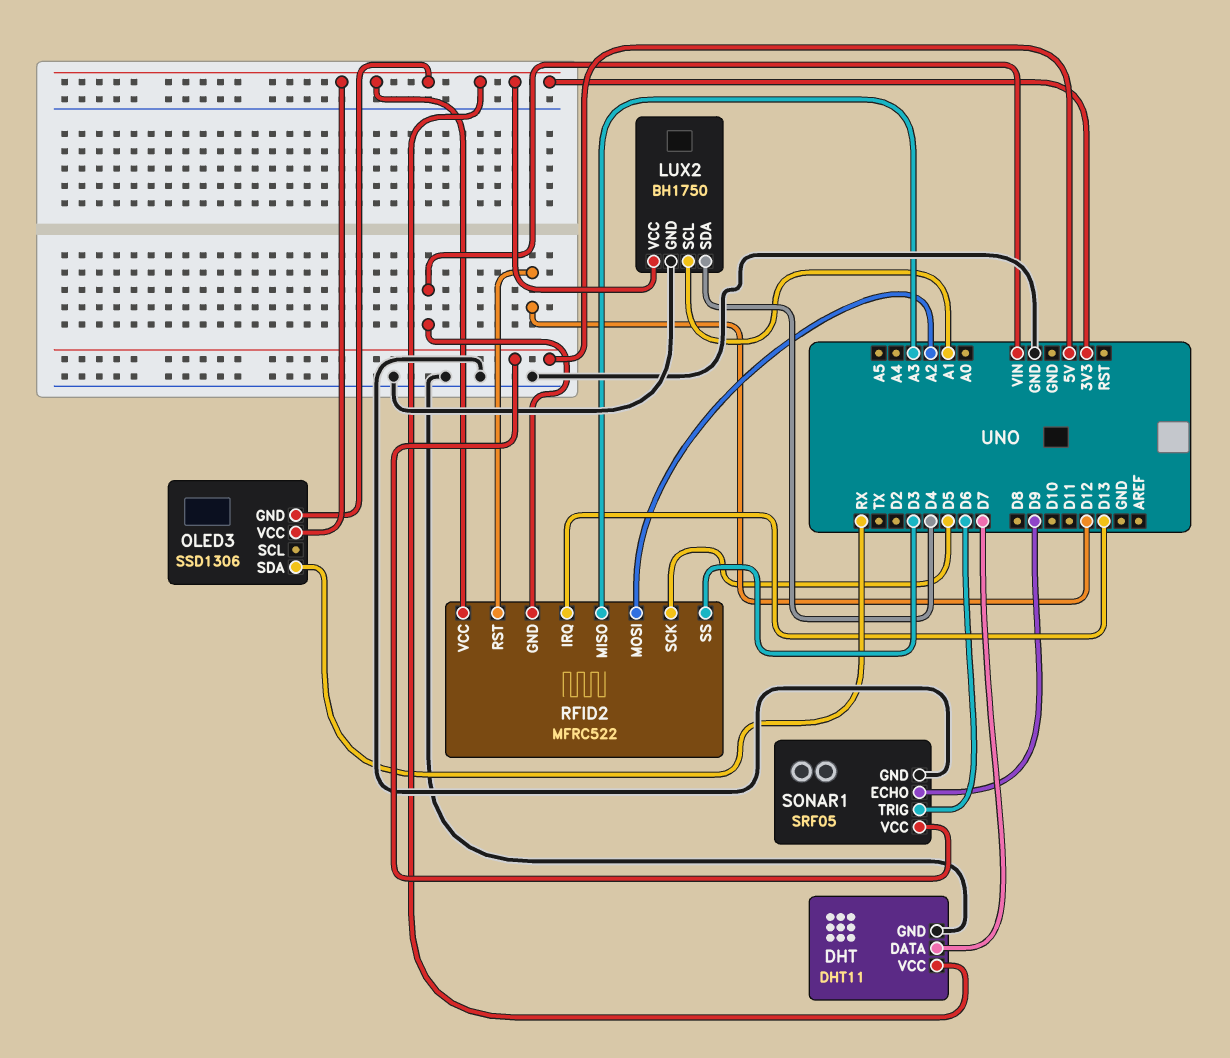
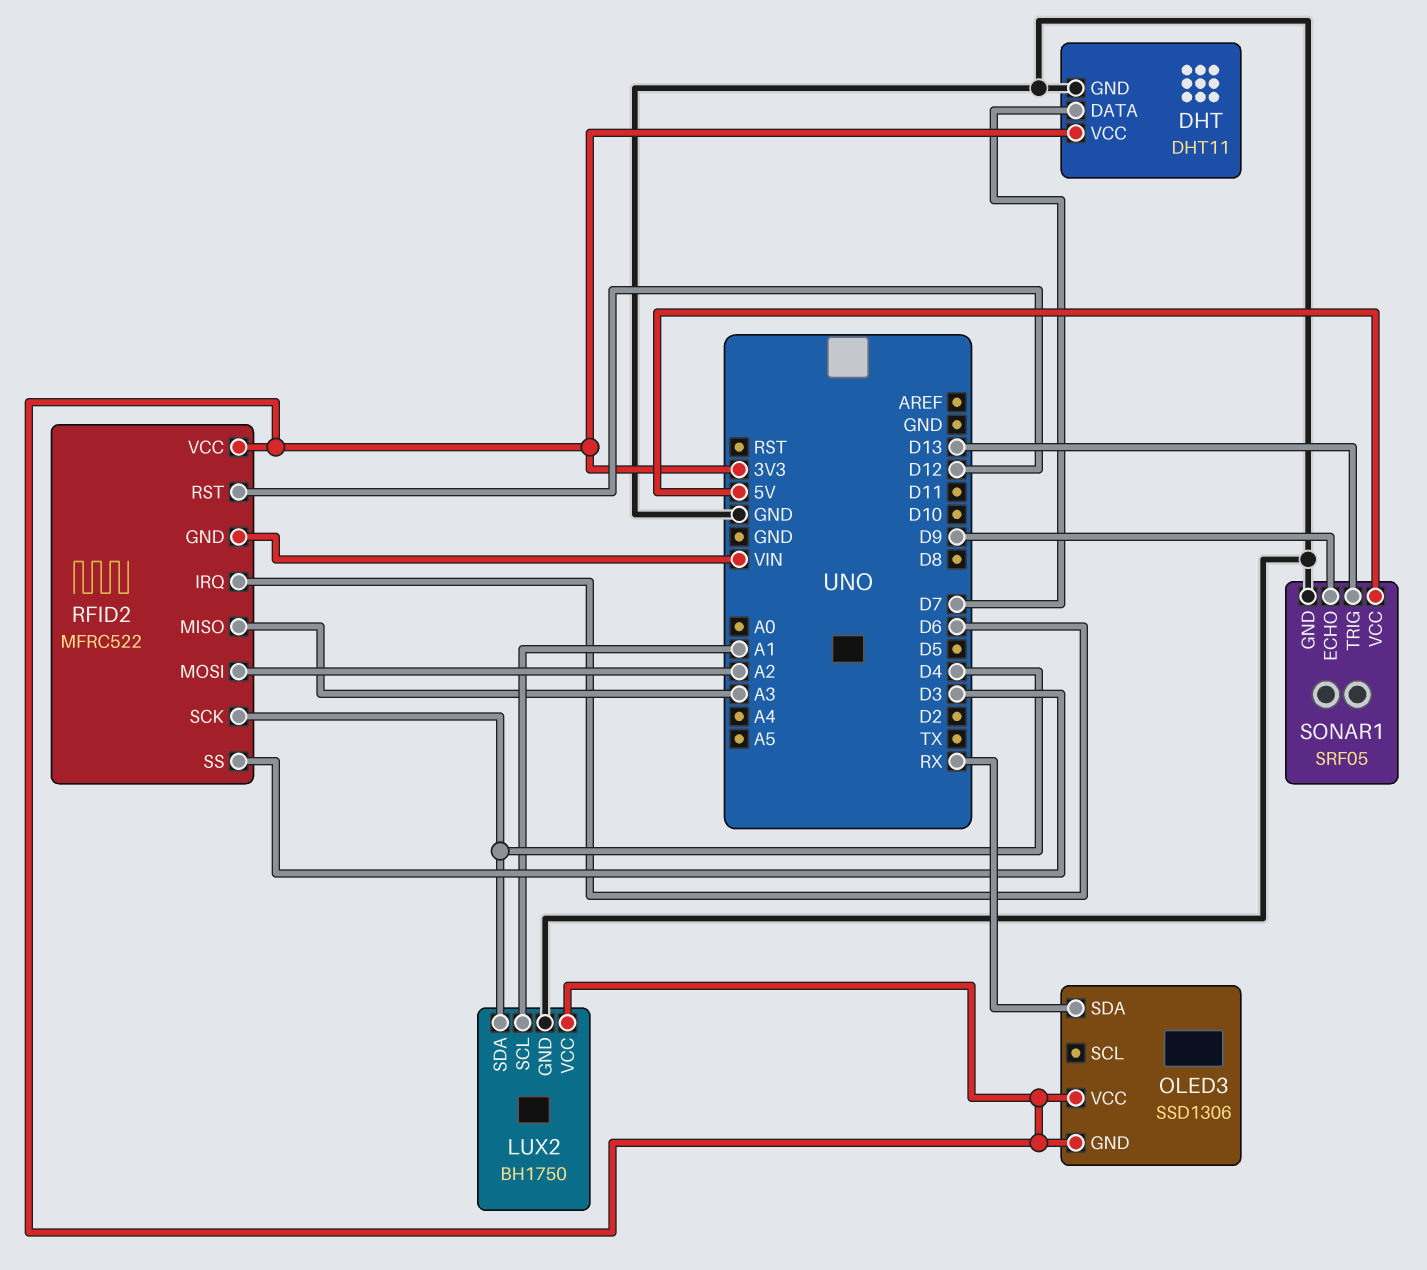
RFID2 pin IRQ: D13 -> D6
RFID2 pin SCK: D5 -> D4
SONAR1 pin TRIG: D6 -> D13

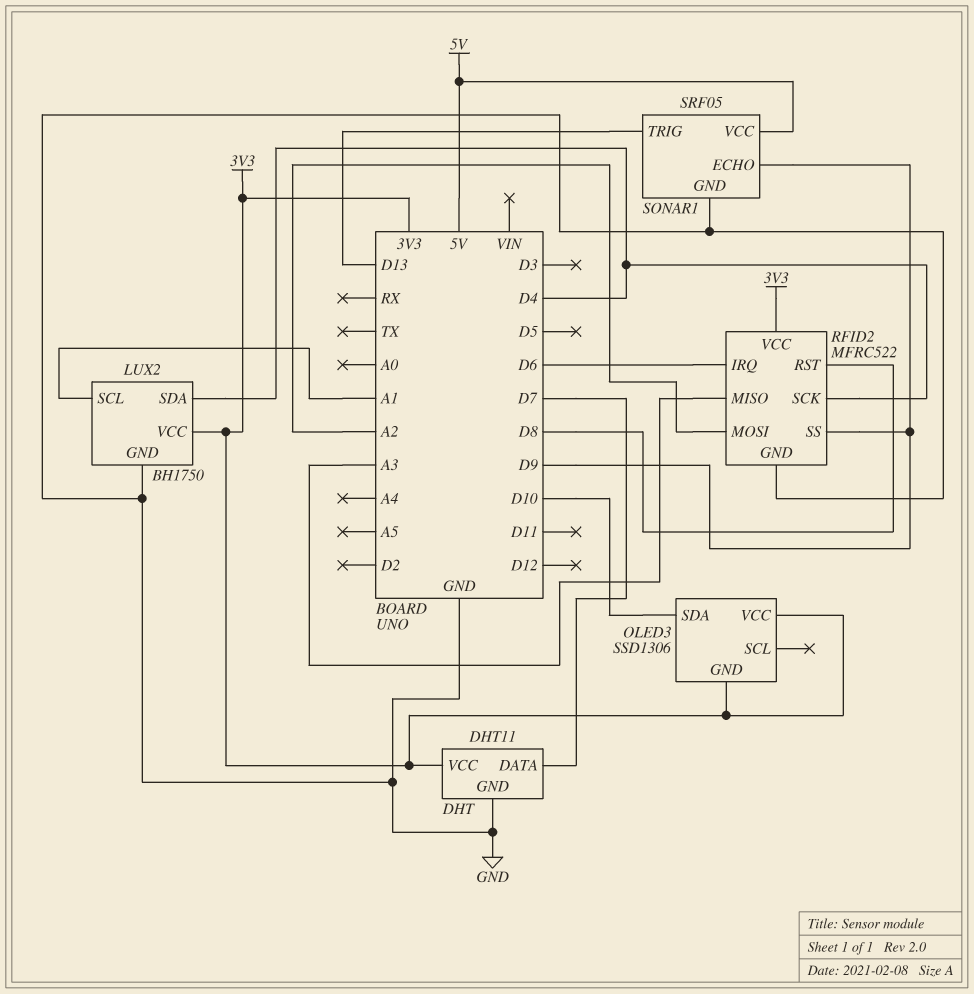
OLED3 pin SDA: RX -> D10
RFID2 pin GND: VIN -> GND
RFID2 pin RST: D12 -> D8
RFID2 pin SS: D3 -> D9

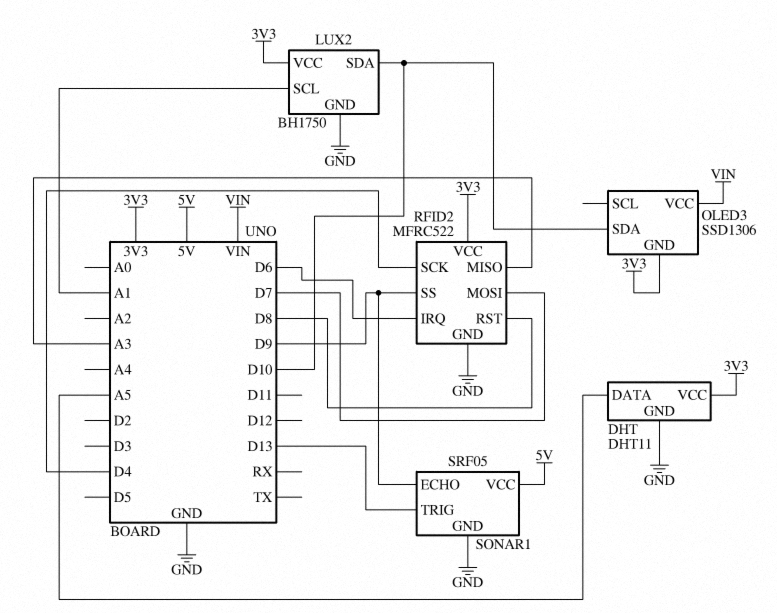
DHT pin DATA: D7 -> A5
LUX2 pin SDA: D4 -> D10
OLED3 pin VCC: 3V3 -> VIN
RFID2 pin MOSI: A2 -> D7

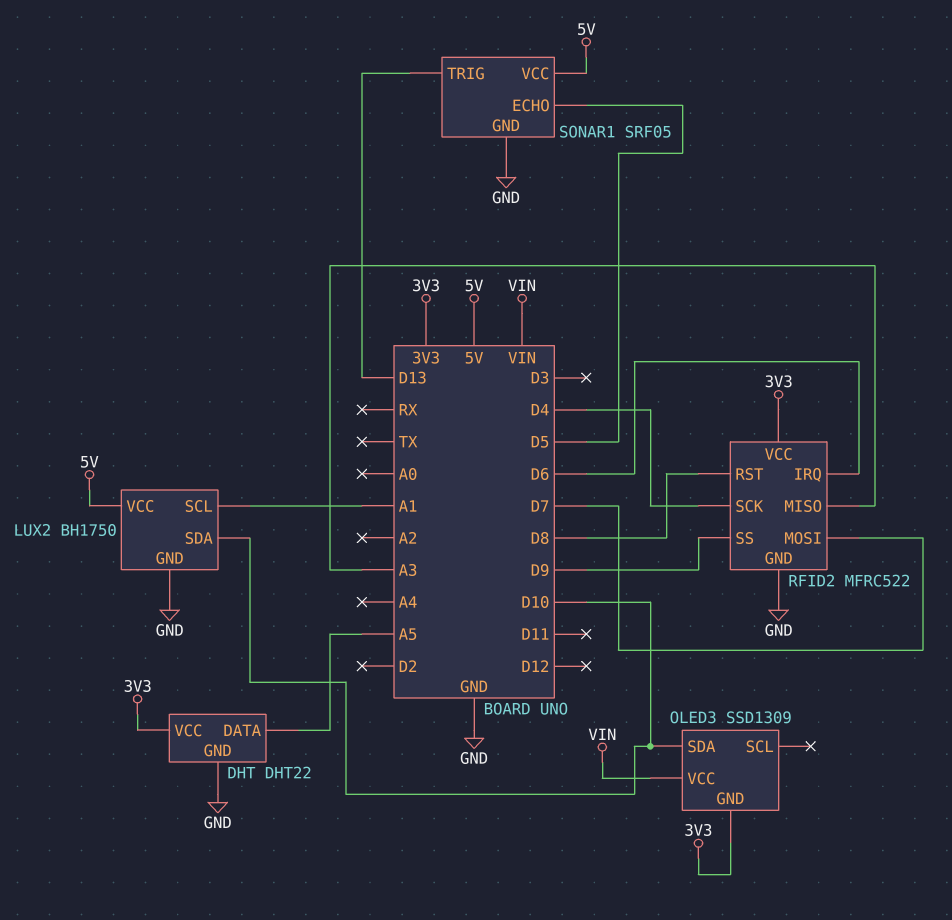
DHT: DHT11 -> DHT22
LUX2 pin VCC: 3V3 -> 5V
OLED3: SSD1306 -> SSD1309
SONAR1 pin ECHO: D9 -> D5

